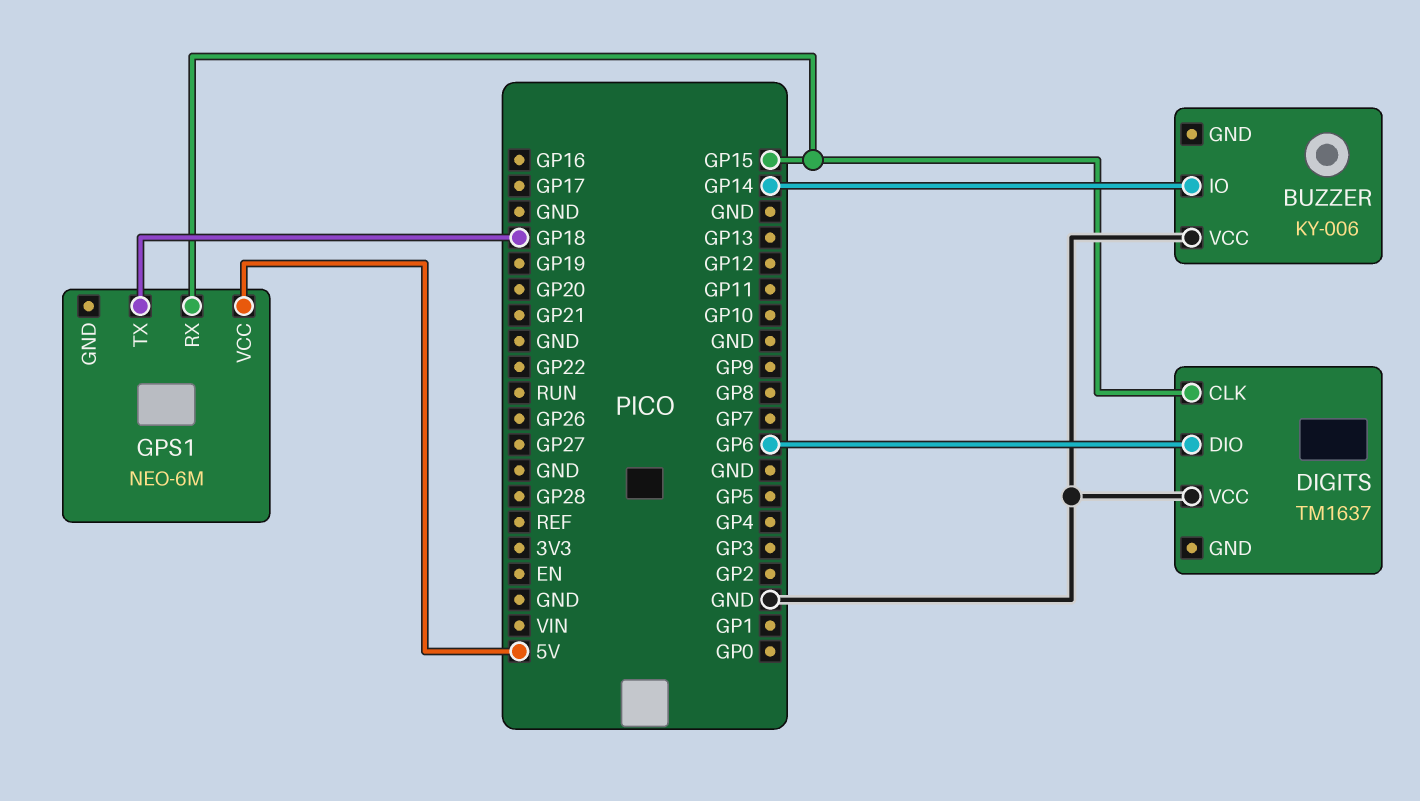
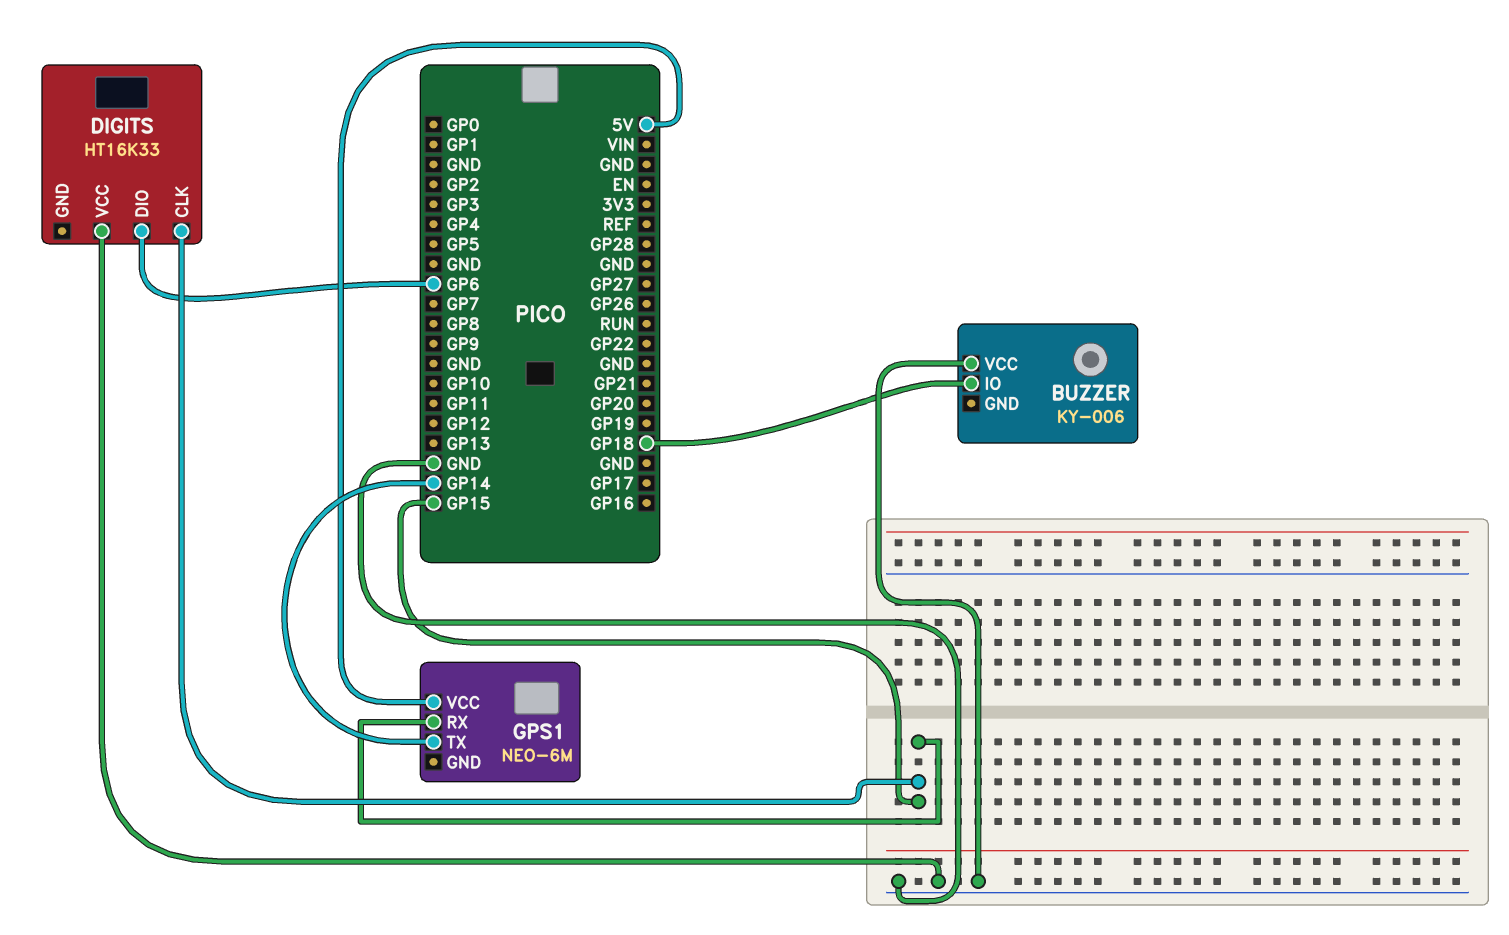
BUZZER pin IO: GP14 -> GP18
DIGITS: TM1637 -> HT16K33
GPS1 pin TX: GP18 -> GP14

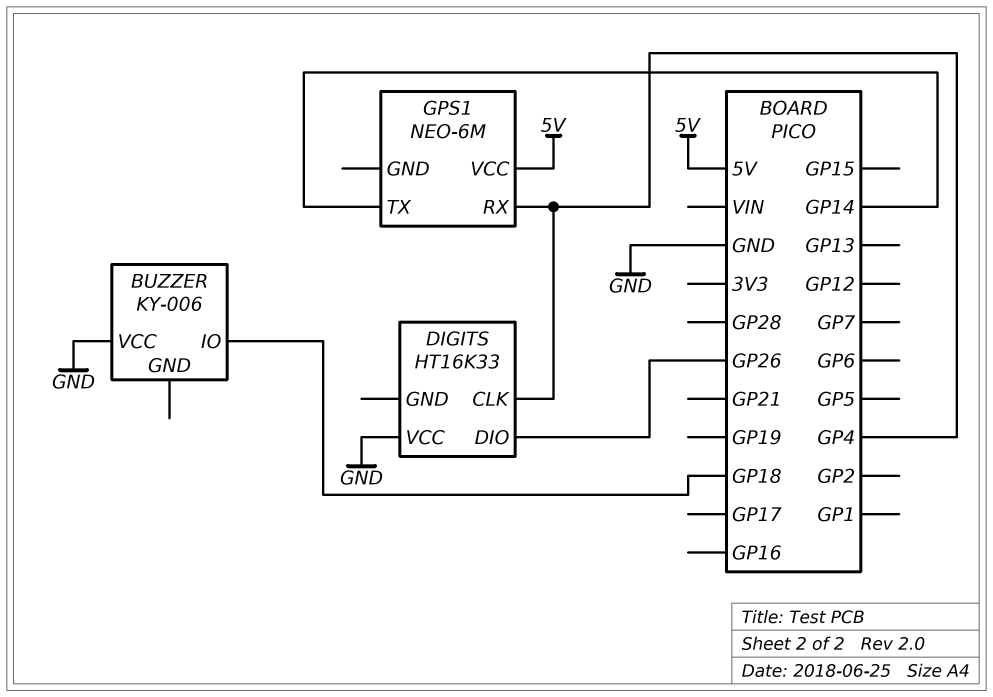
DIGITS pin CLK: GP15 -> GP4
DIGITS pin DIO: GP6 -> GP26
GPS1 pin RX: GP15 -> GP4

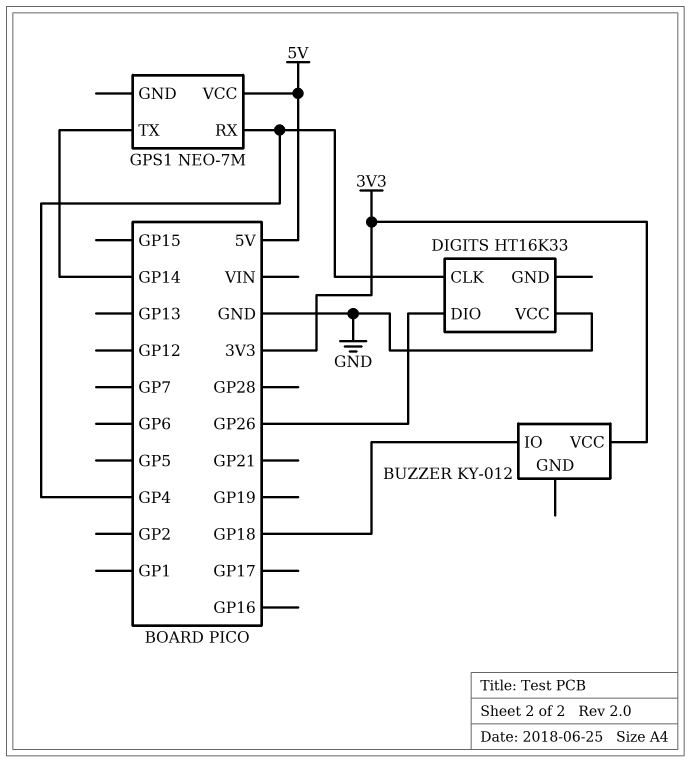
BUZZER: KY-006 -> KY-012
BUZZER pin VCC: GND -> 3V3
GPS1: NEO-6M -> NEO-7M

